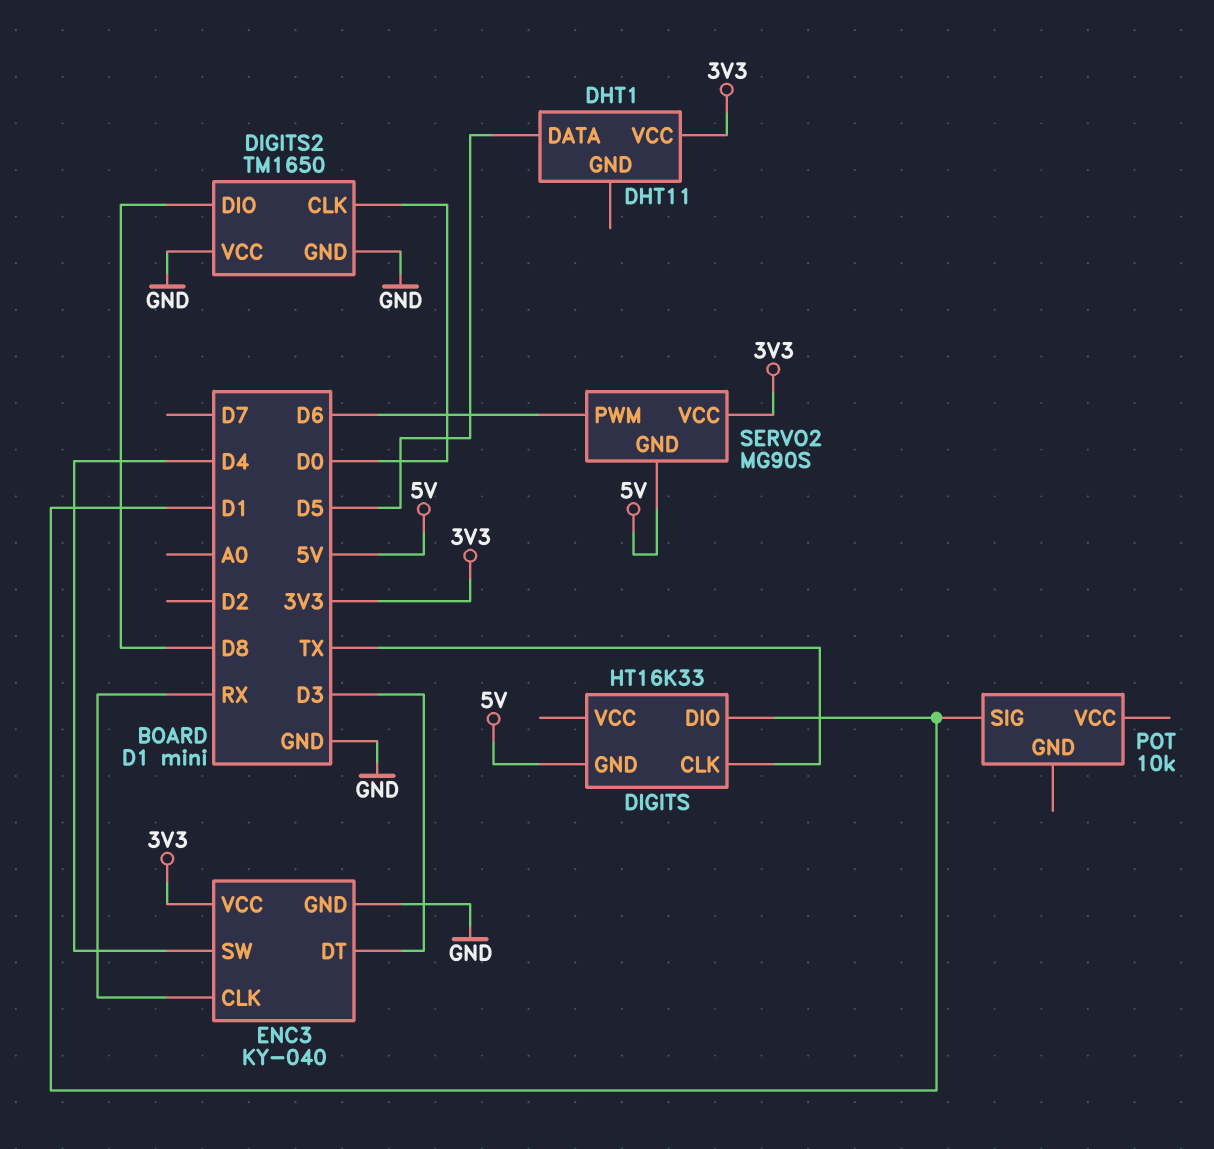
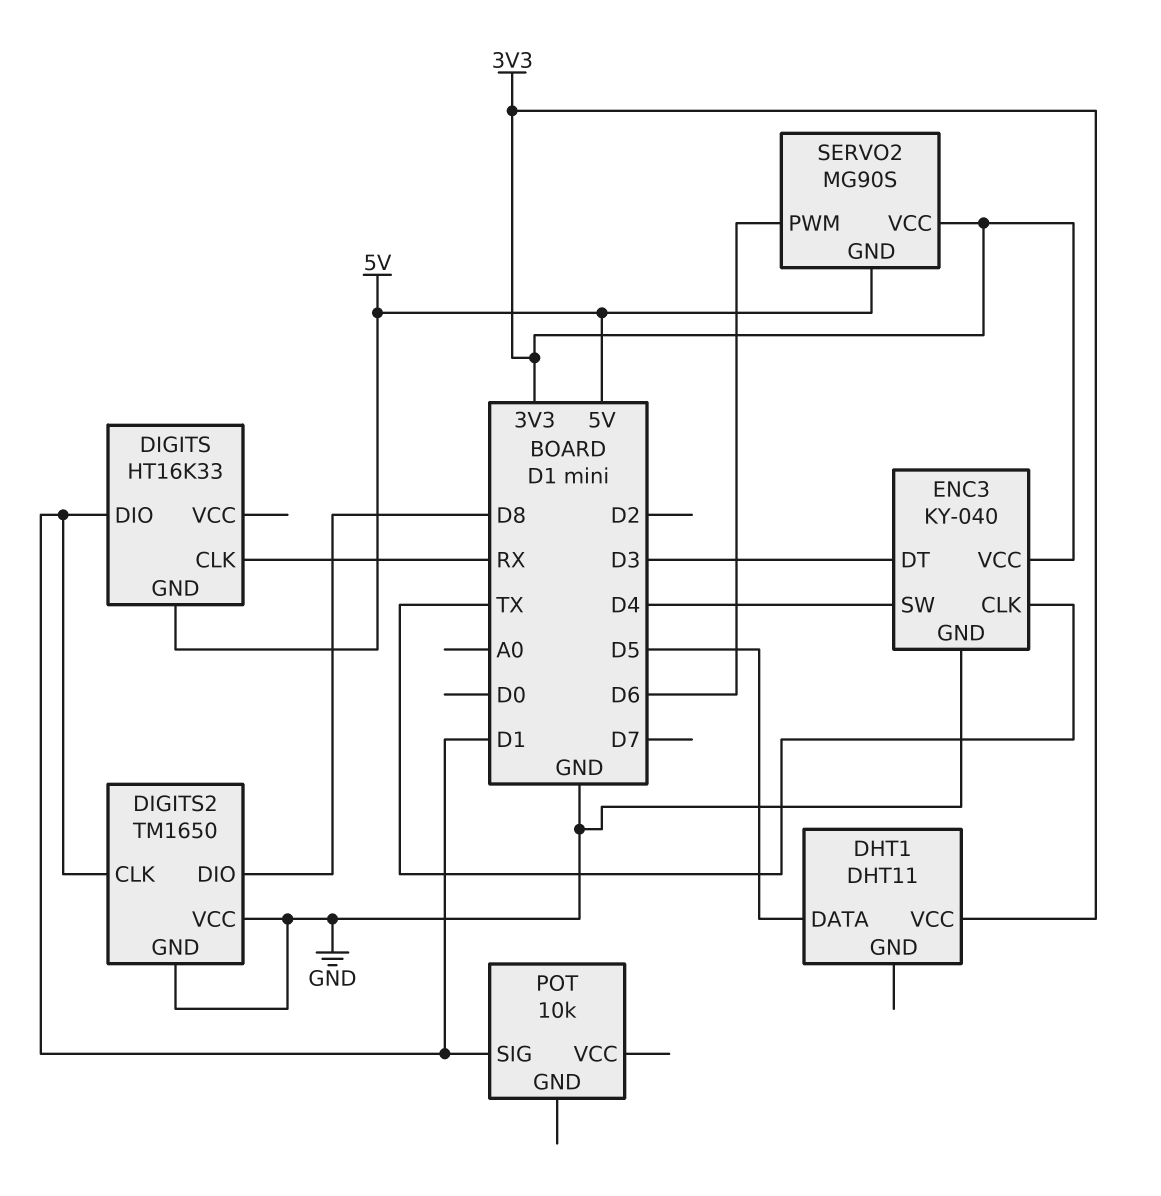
DIGITS pin CLK: TX -> RX
DIGITS2 pin CLK: D0 -> D1
ENC3 pin CLK: RX -> TX

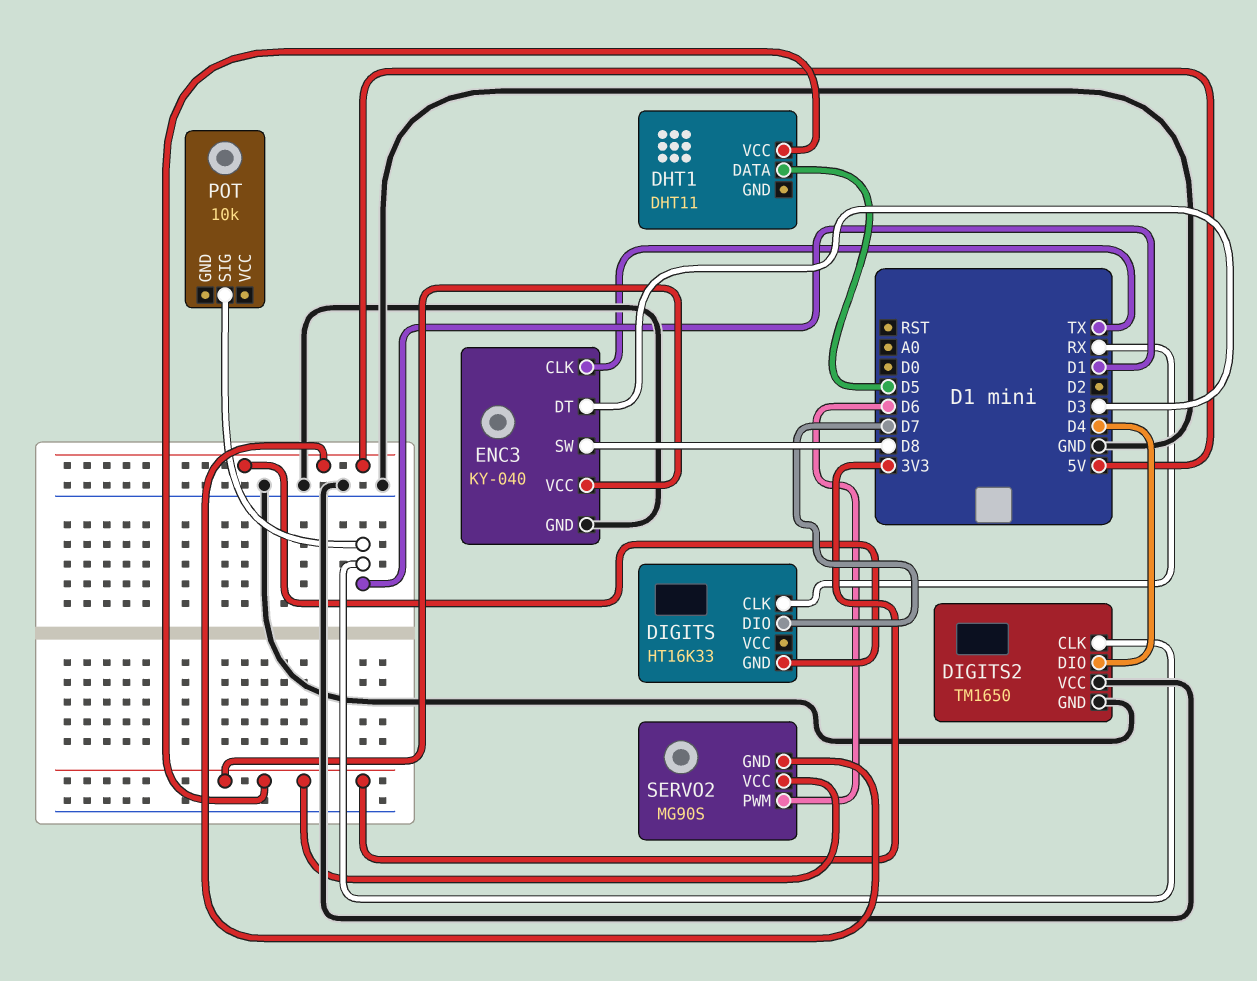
DIGITS pin DIO: D1 -> D7
DIGITS2 pin DIO: D8 -> D4
ENC3 pin SW: D4 -> D8

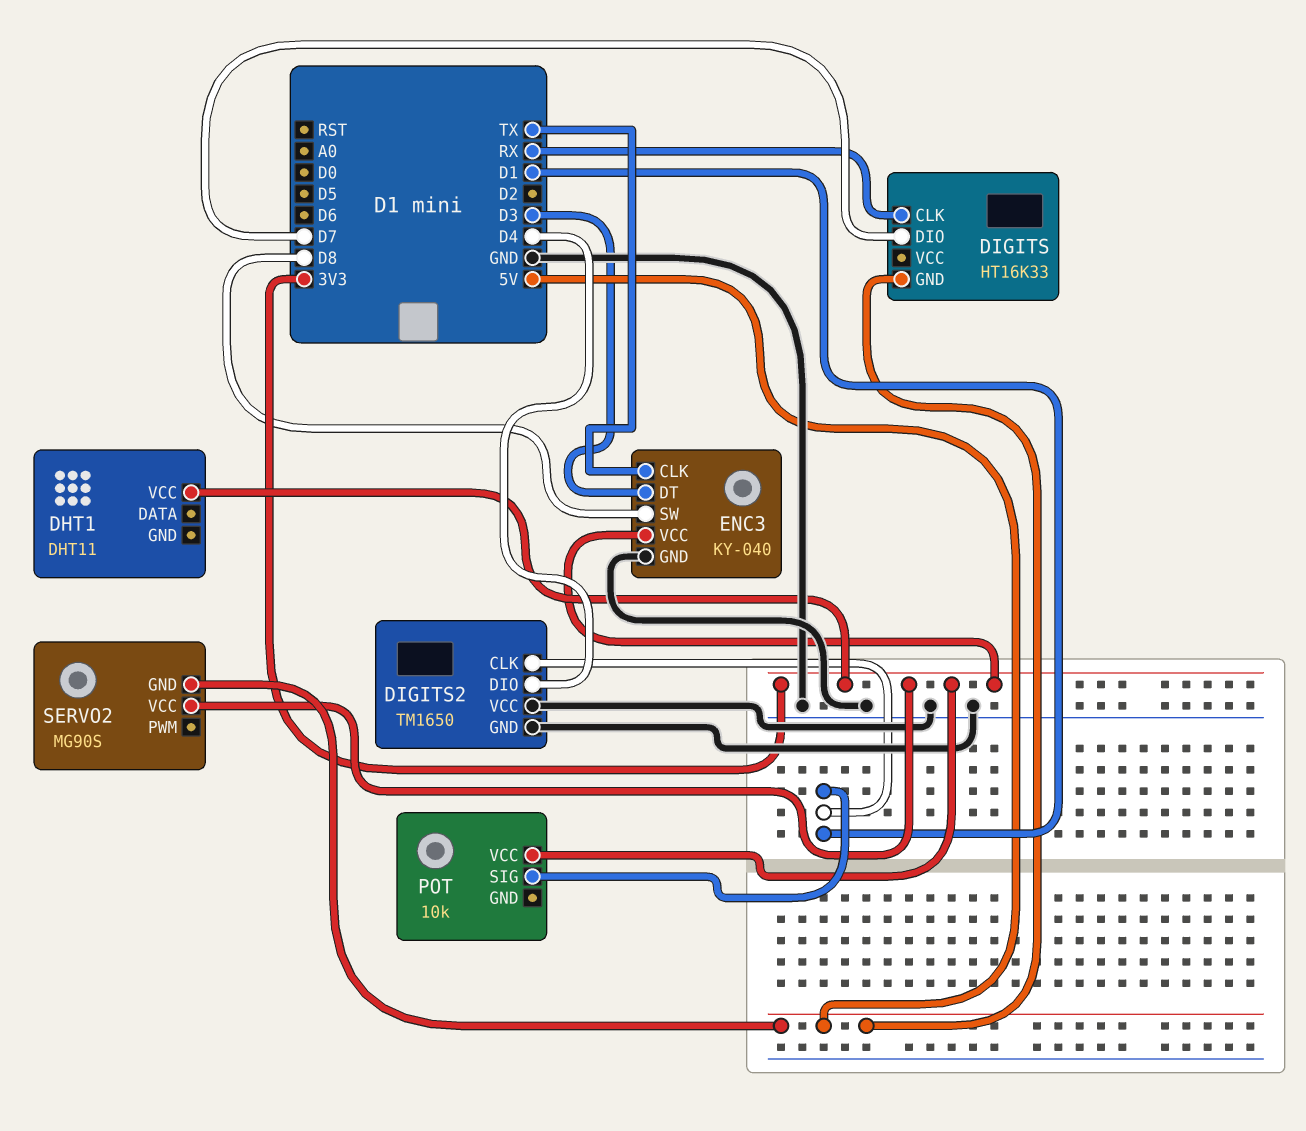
DHT1 pin DATA: D5 -> none
POT pin VCC: none -> 3V3
SERVO2 pin PWM: D6 -> none

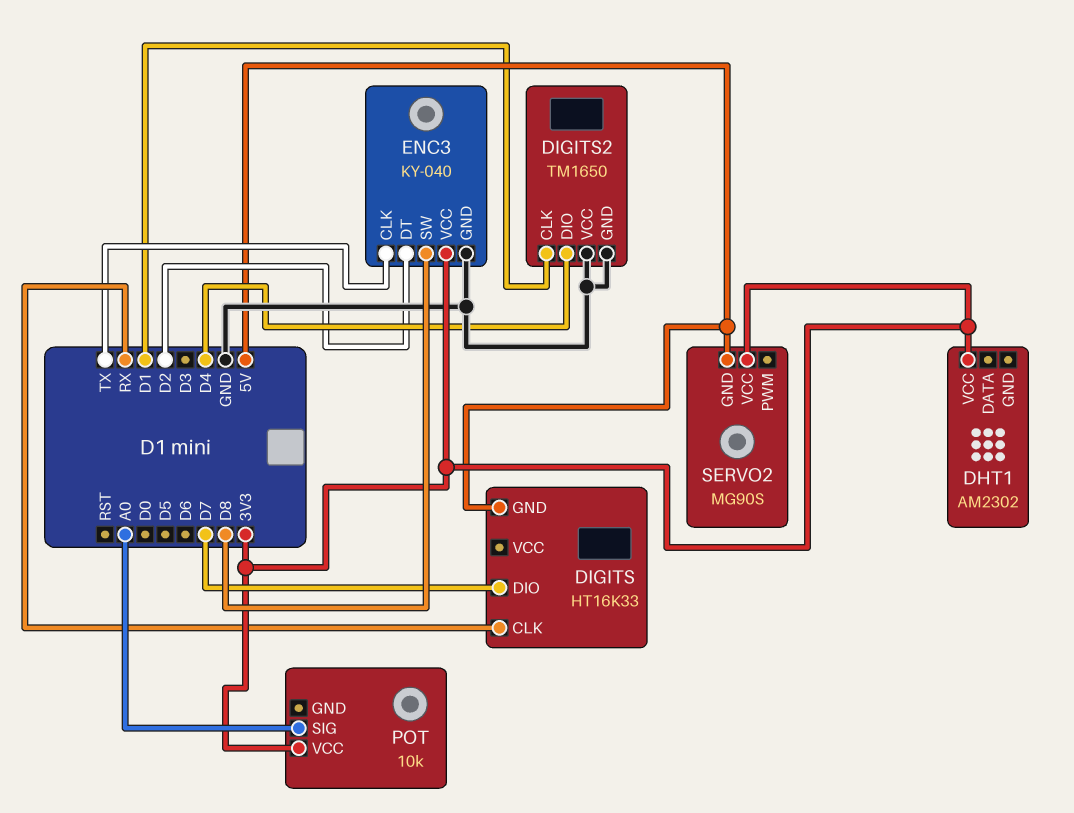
DHT1: DHT11 -> AM2302
ENC3 pin DT: D3 -> D2
POT pin SIG: D1 -> A0

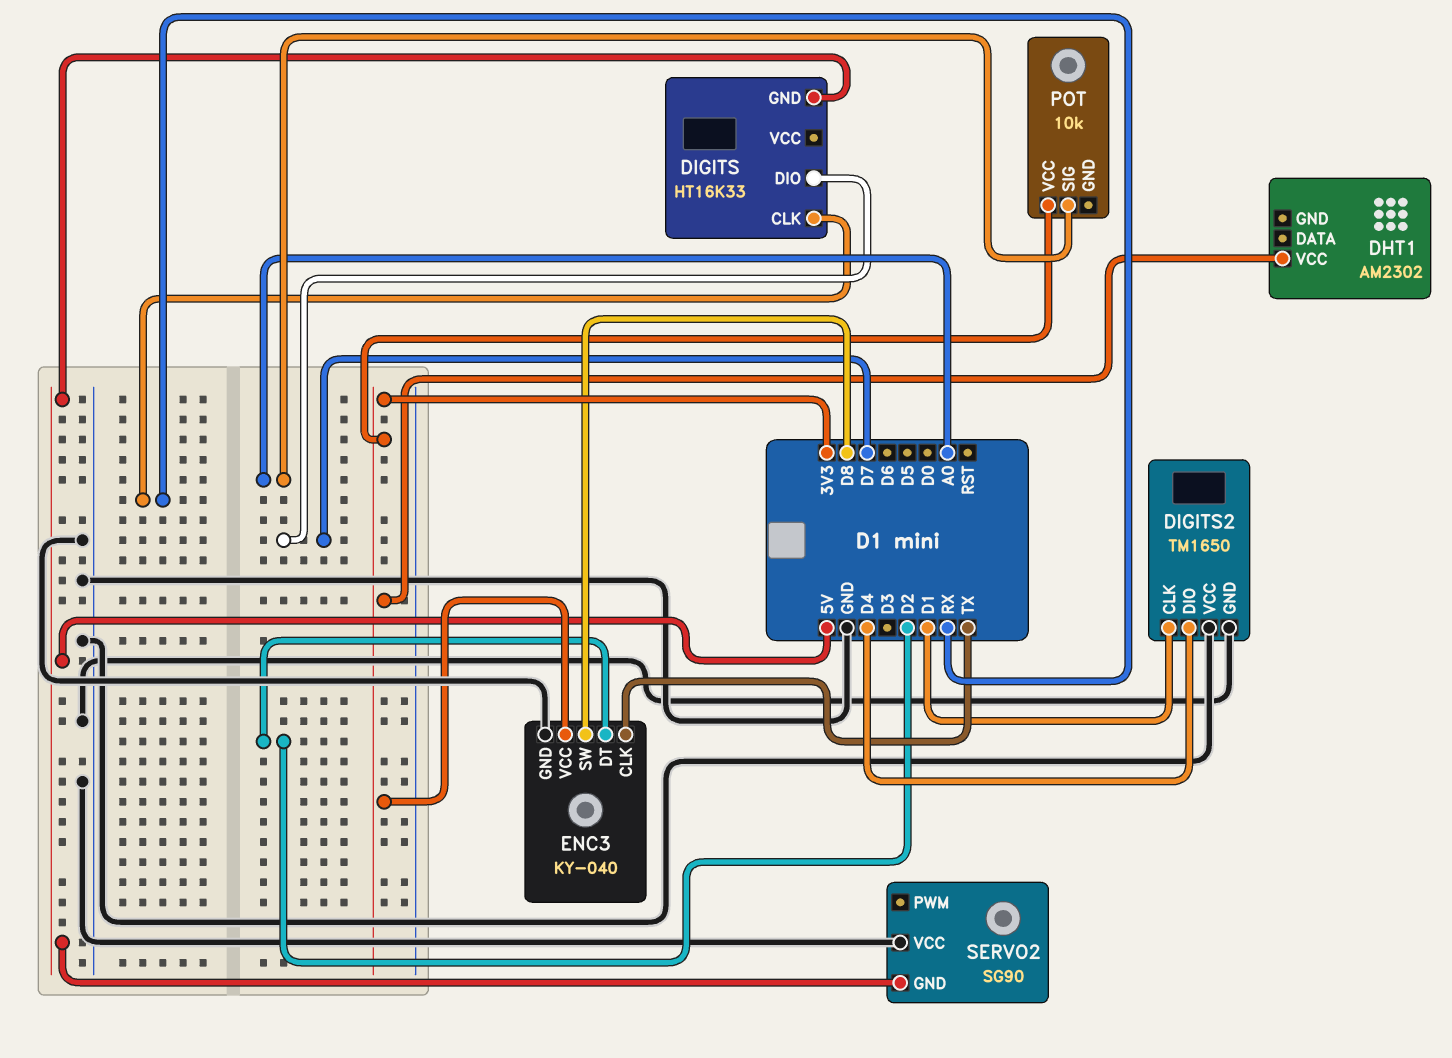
SERVO2: MG90S -> SG90
SERVO2 pin VCC: 3V3 -> GND

